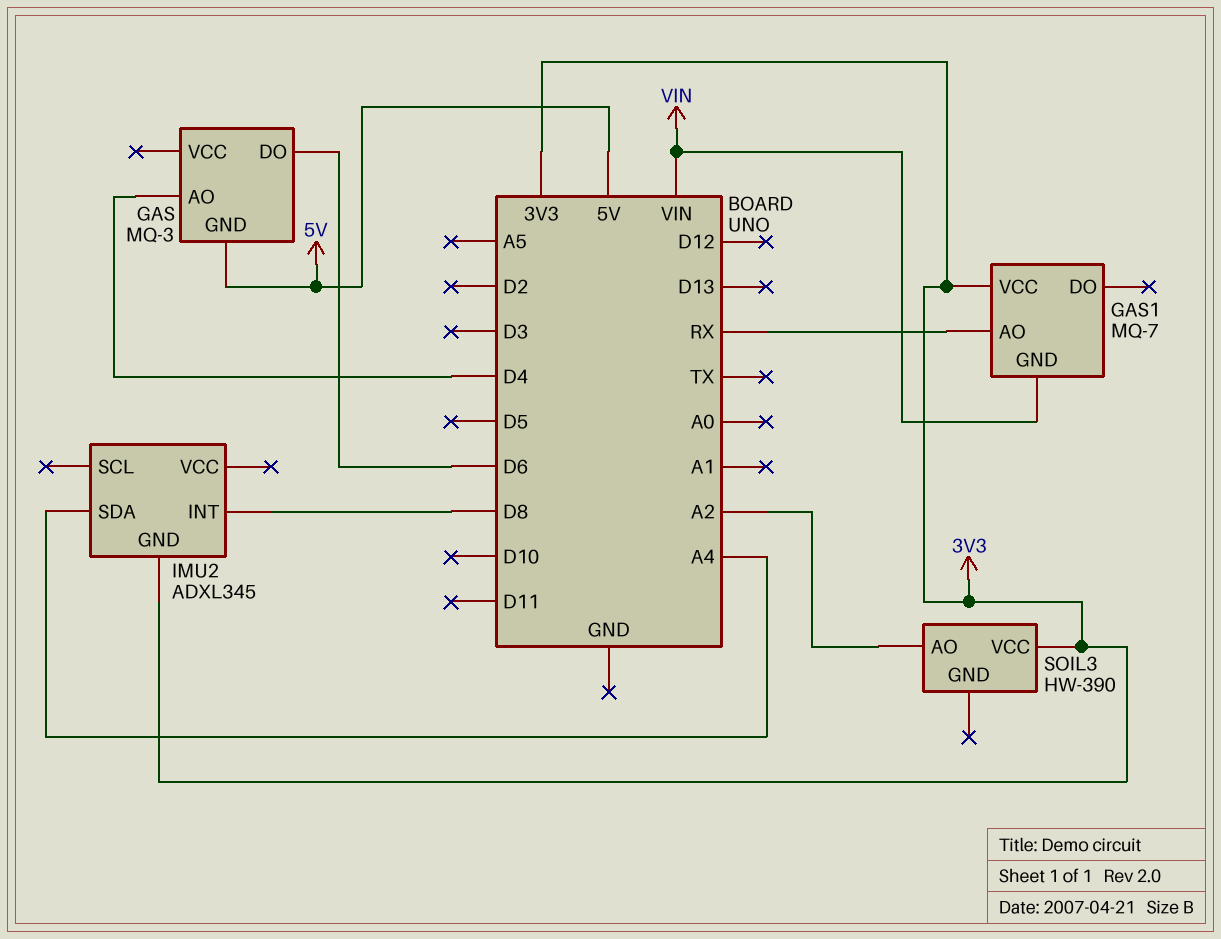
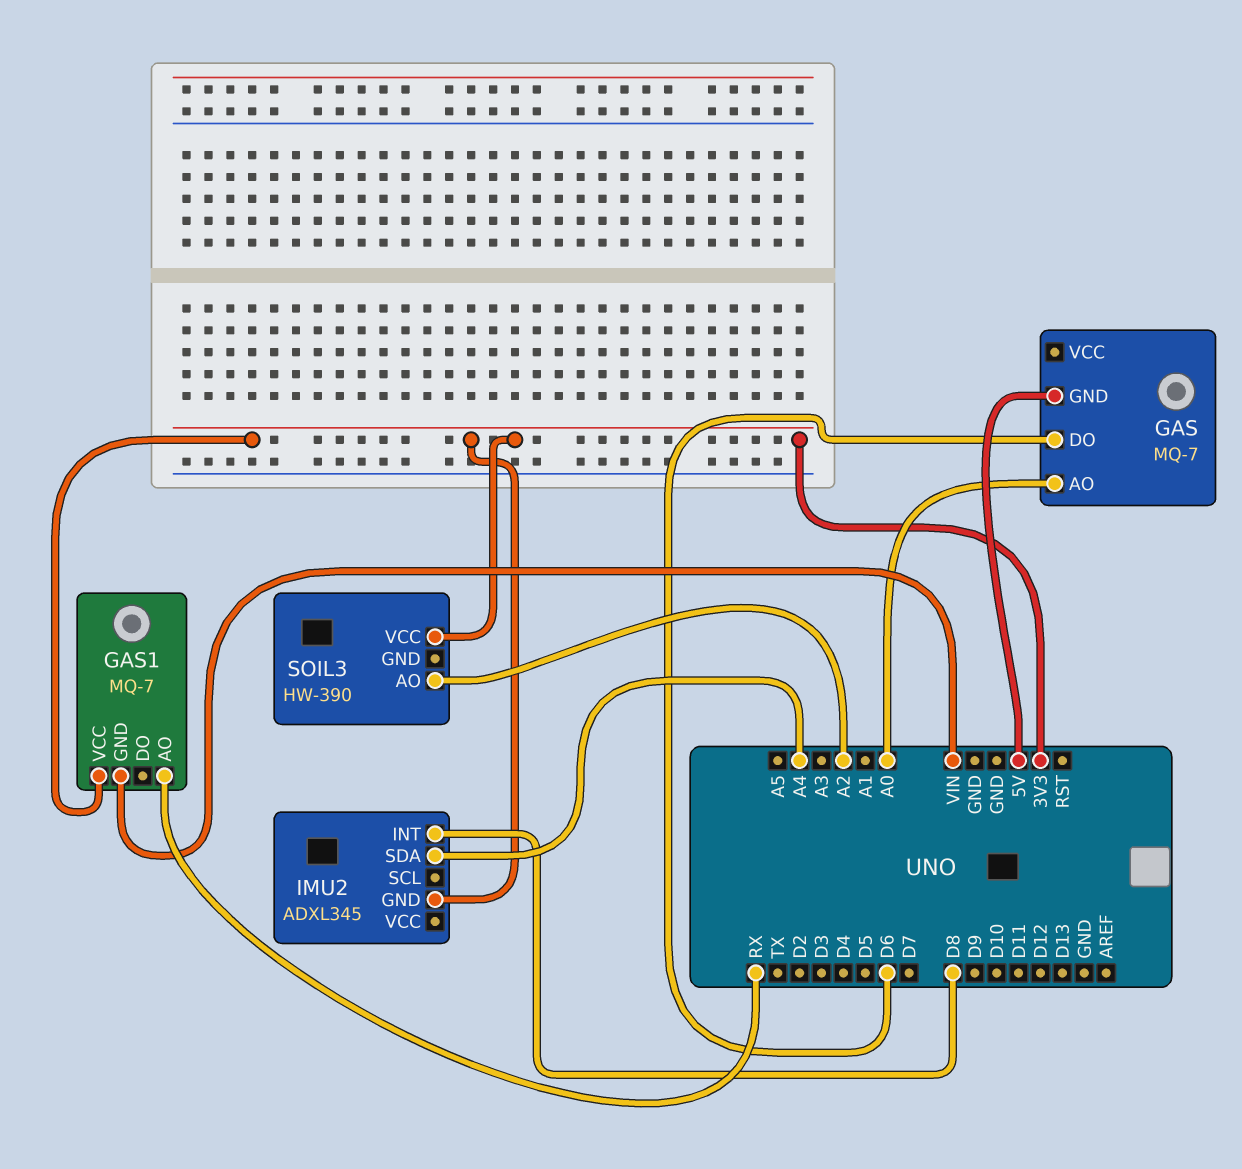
GAS: MQ-3 -> MQ-7
GAS pin AO: D4 -> A0

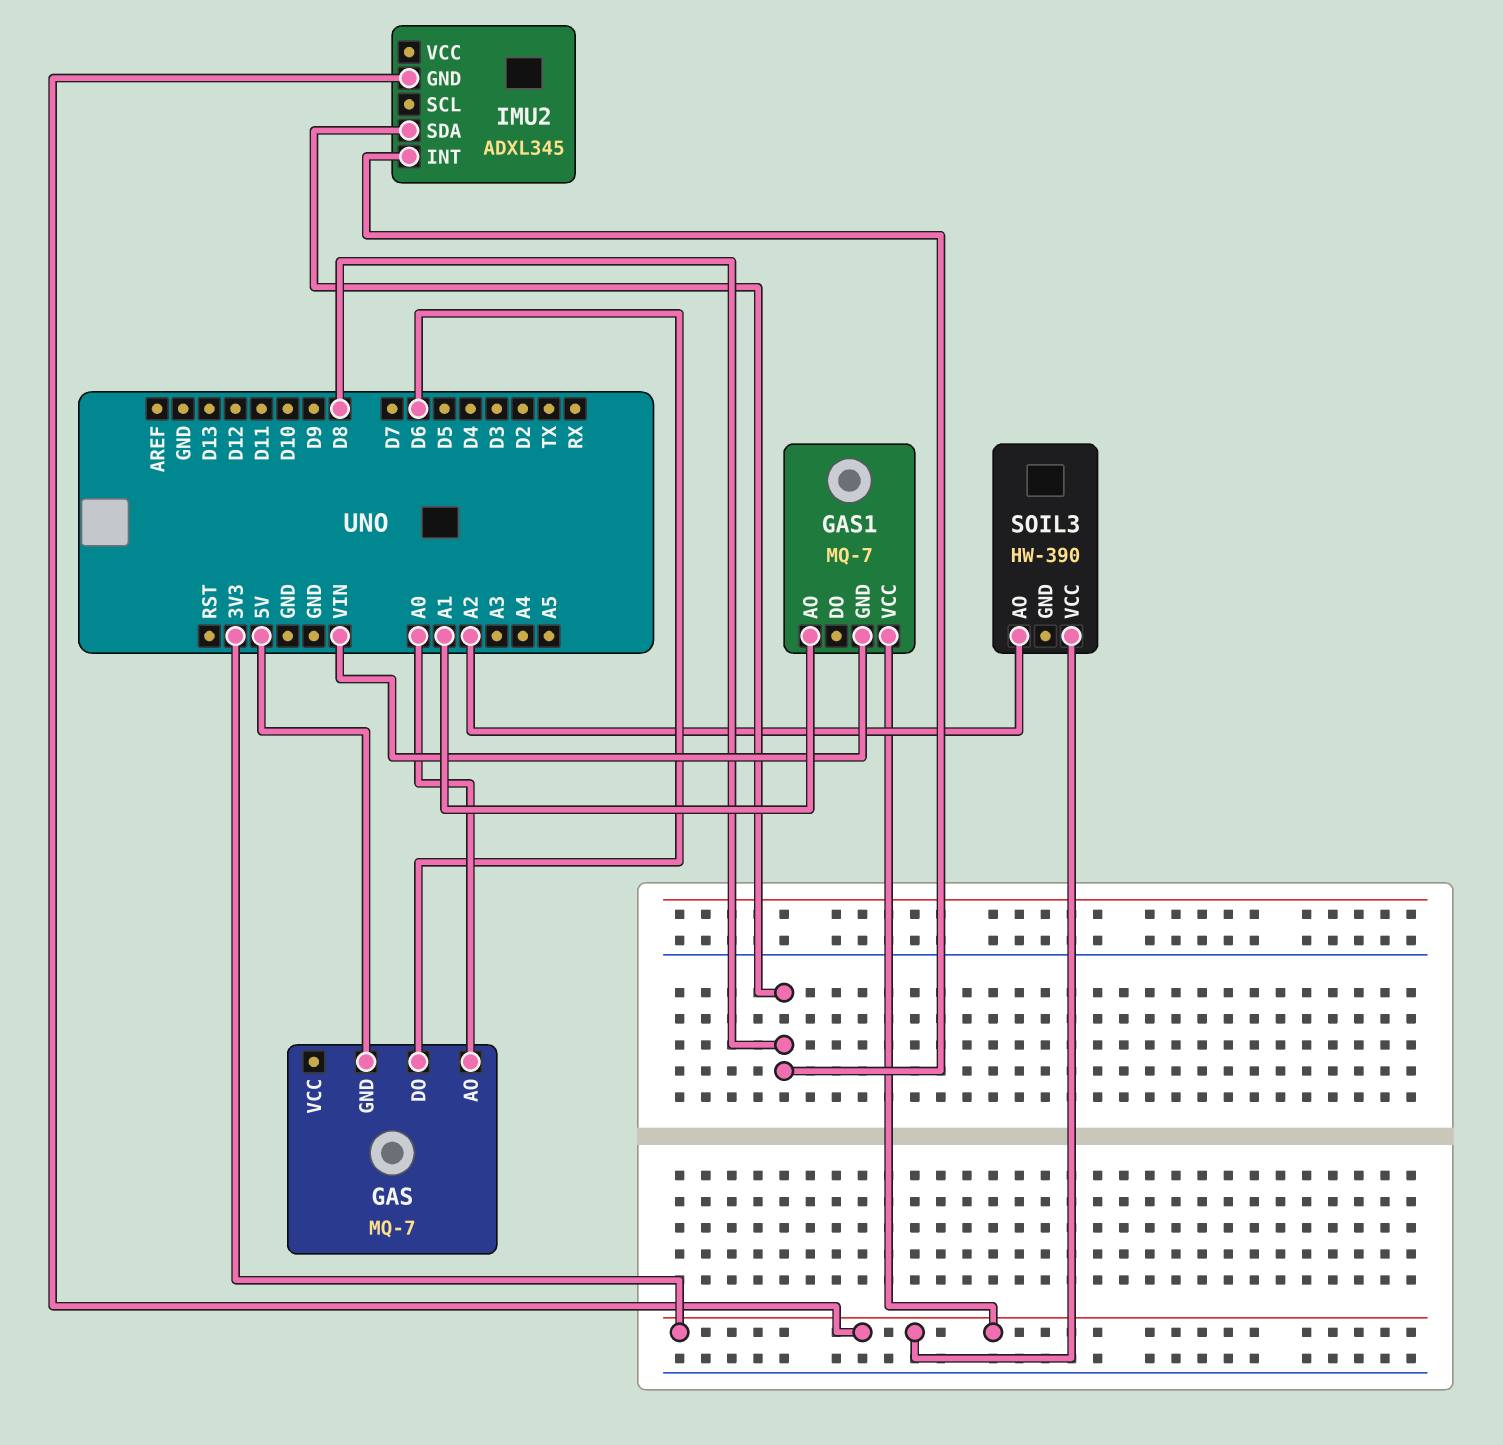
GAS1 pin AO: RX -> A1
IMU2 pin SDA: A4 -> D8

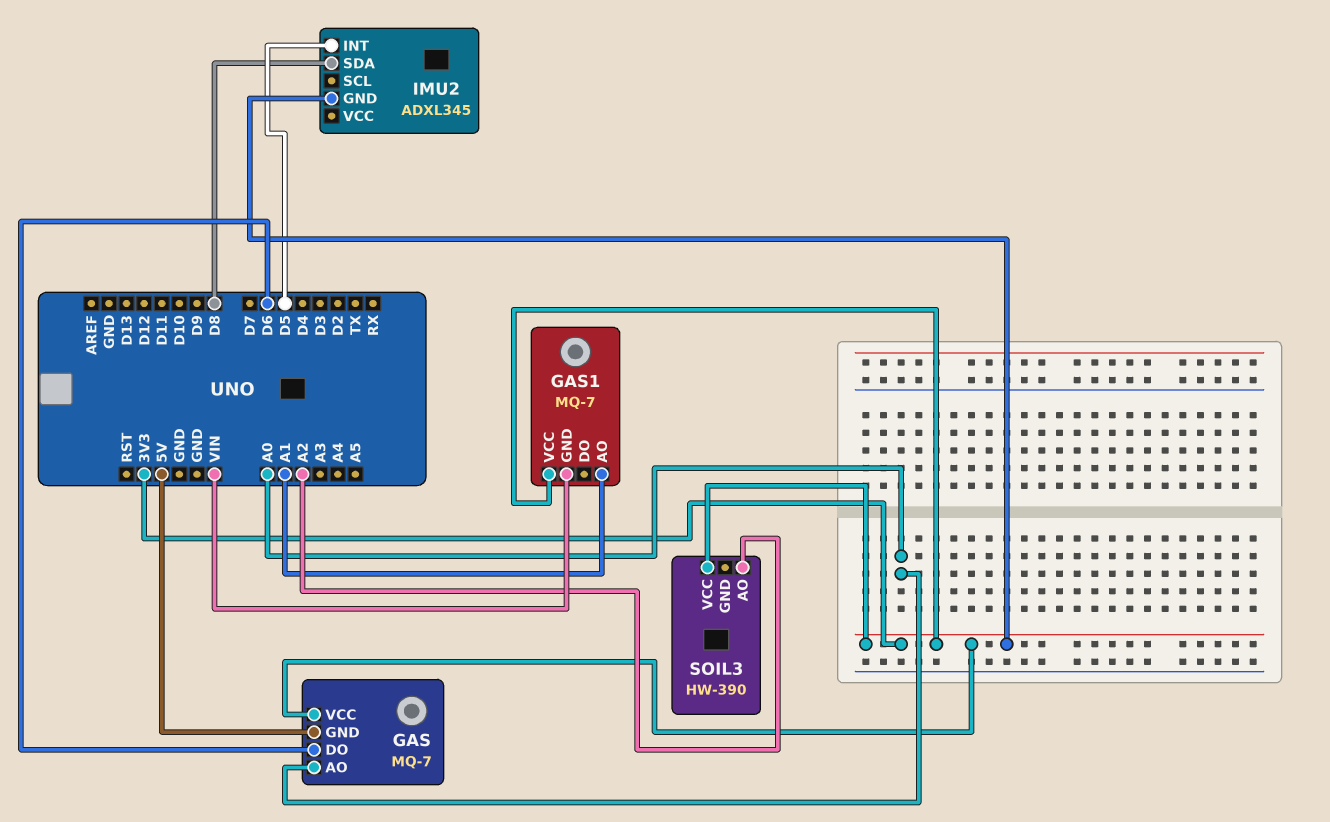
GAS pin VCC: none -> 3V3
IMU2 pin INT: D8 -> D5

